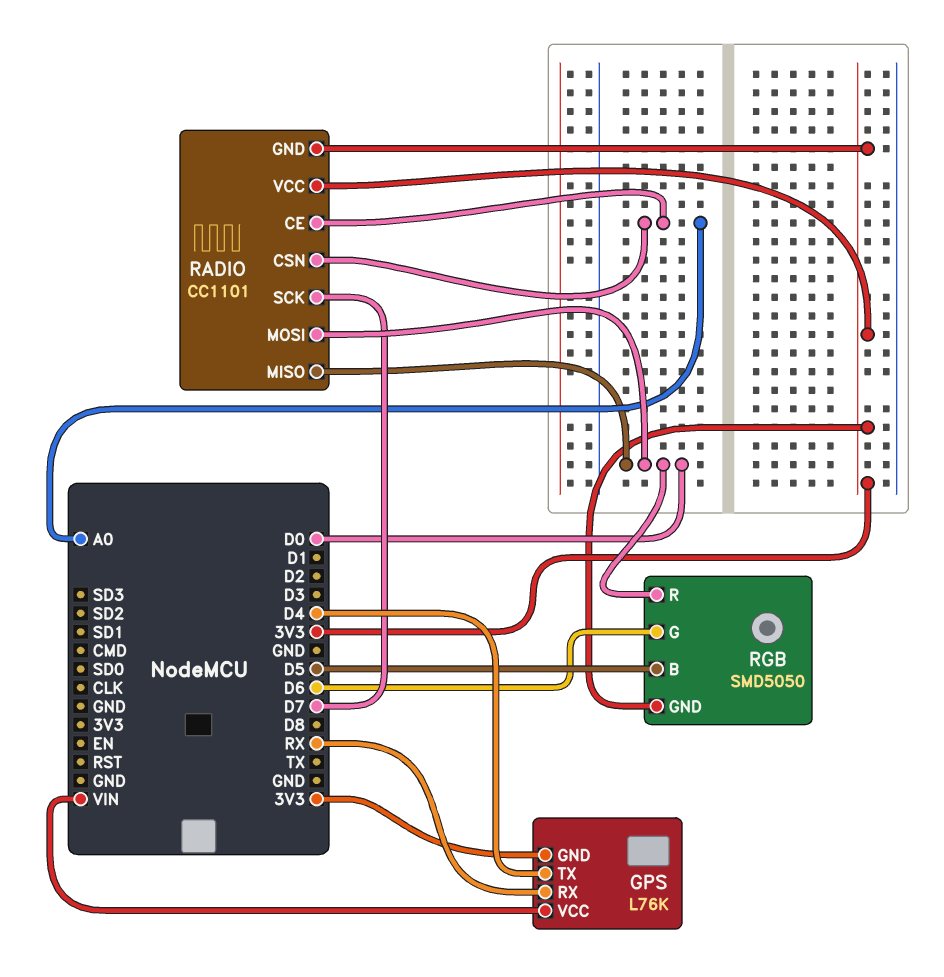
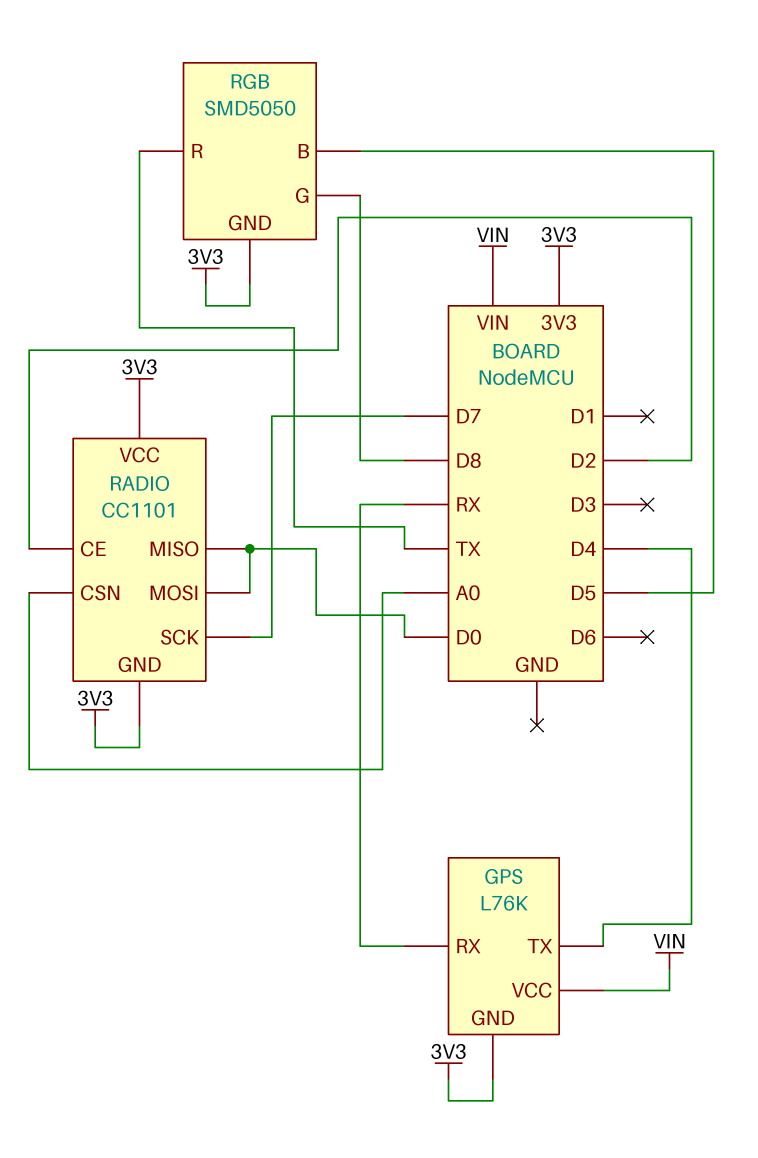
RADIO pin CE: A0 -> D2
RGB pin G: D6 -> D8
RGB pin R: D0 -> TX

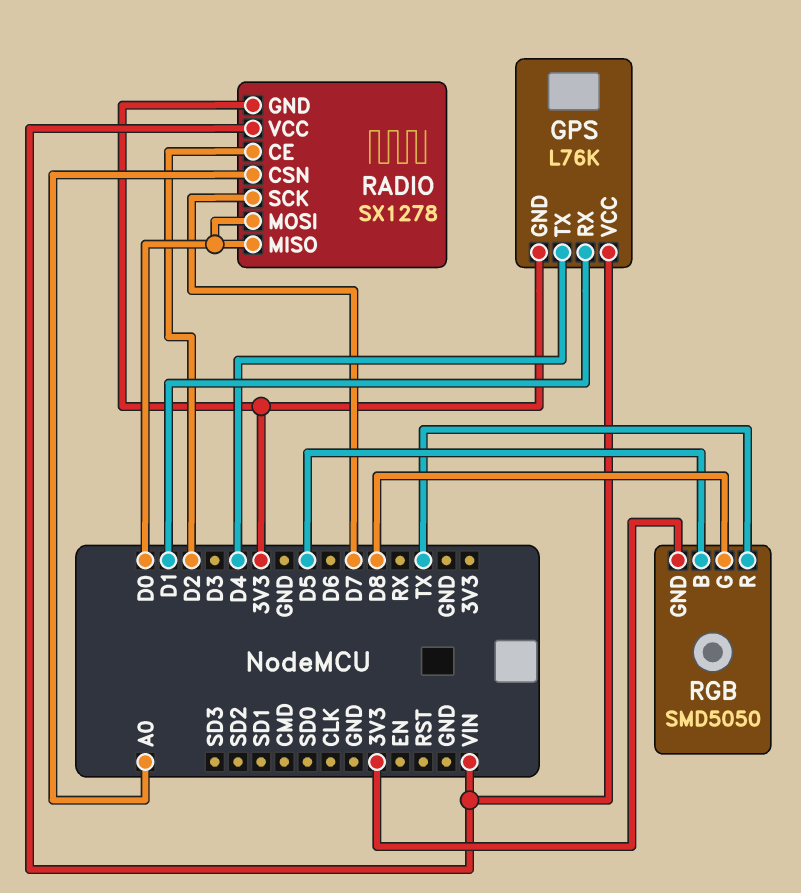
GPS pin RX: RX -> D1
RADIO: CC1101 -> SX1278
RADIO pin VCC: 3V3 -> VIN

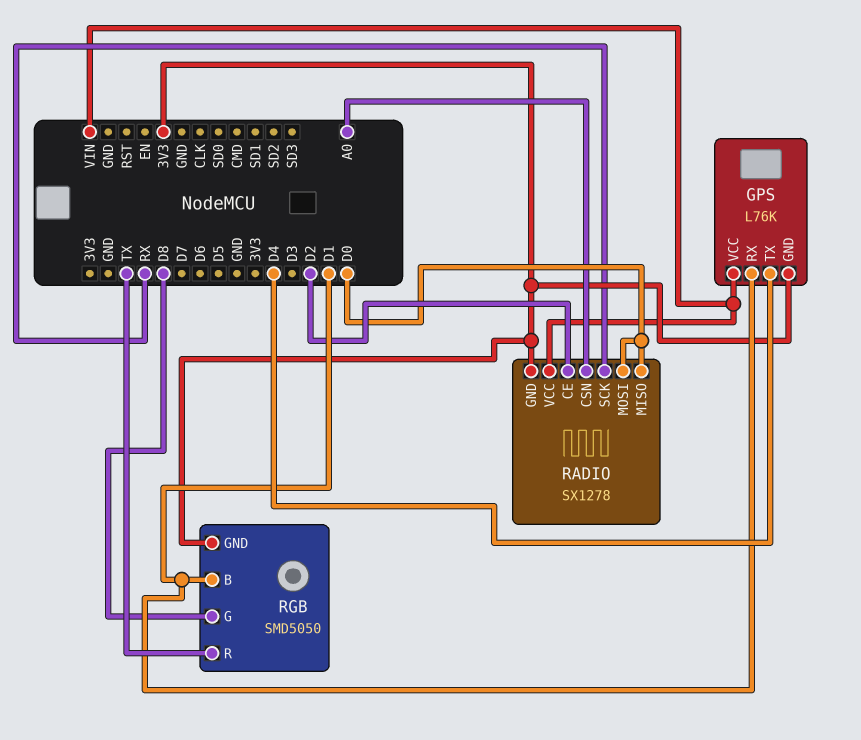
RADIO pin SCK: D7 -> RX
RGB pin B: D5 -> D1

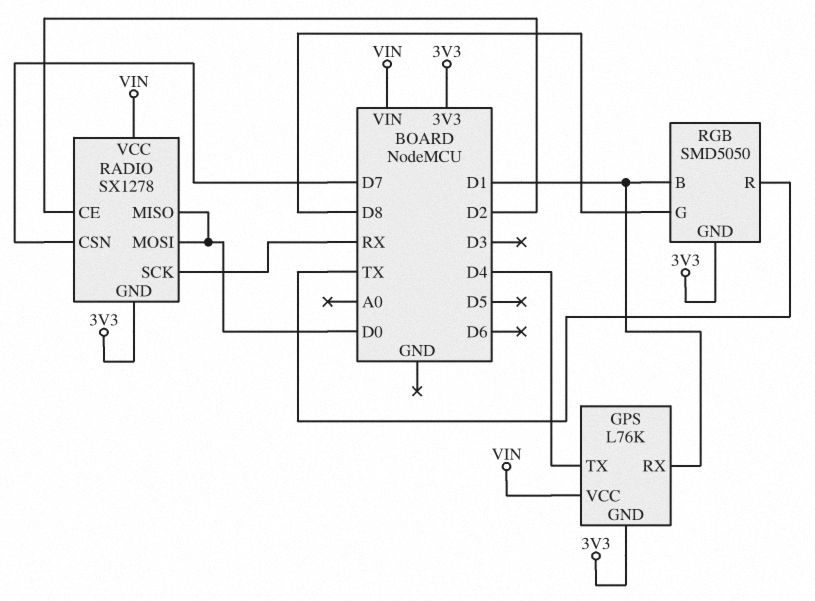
RADIO pin CSN: A0 -> D7

